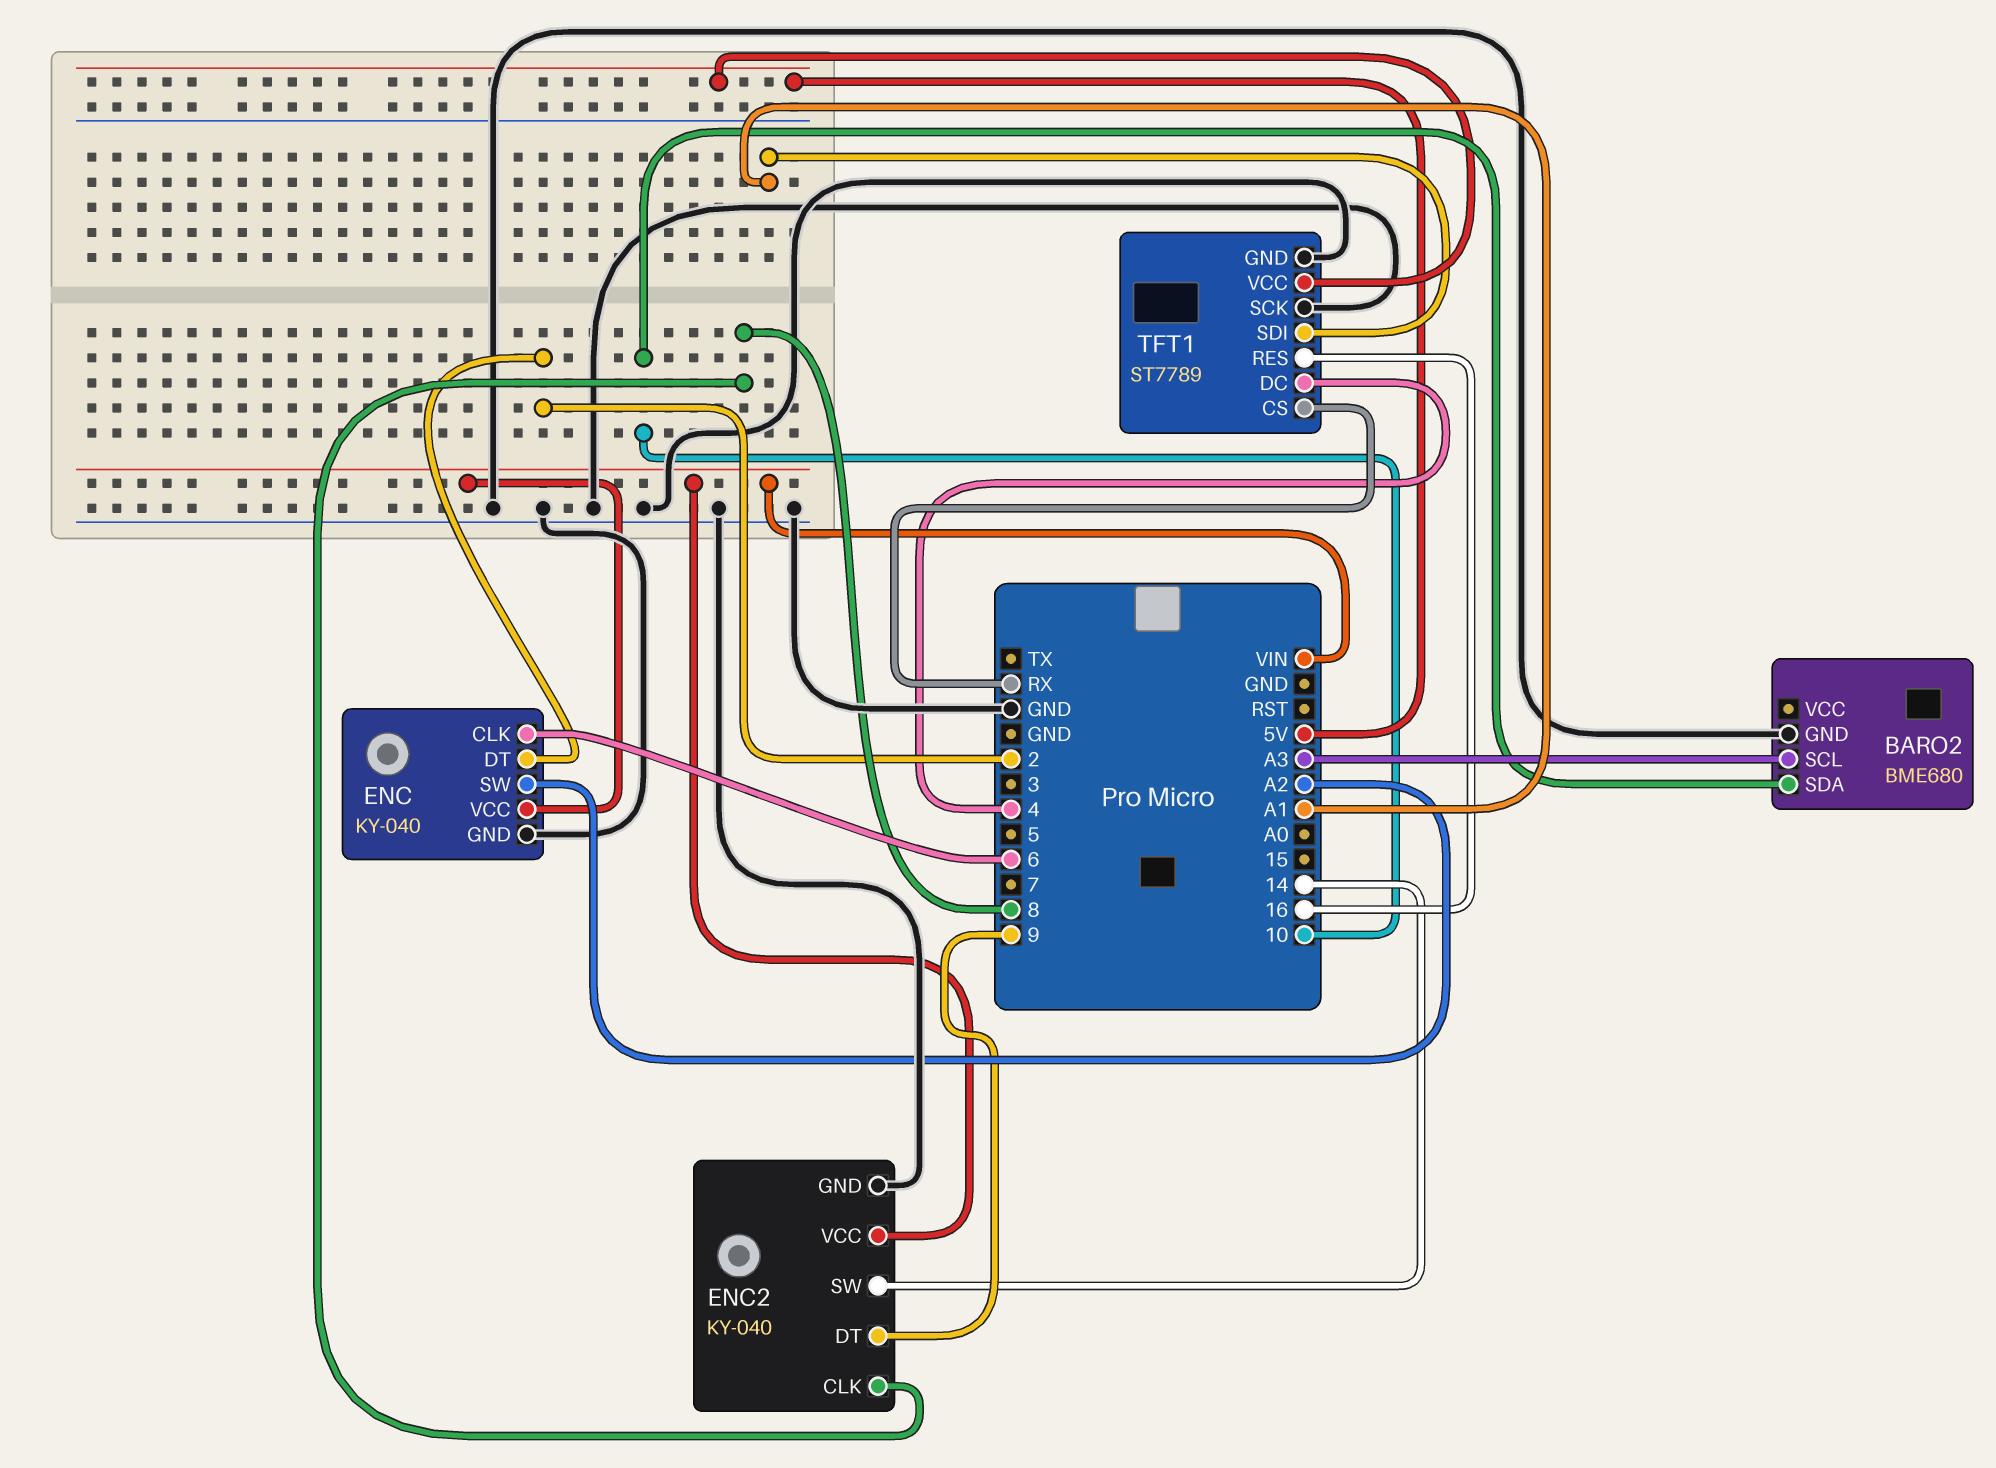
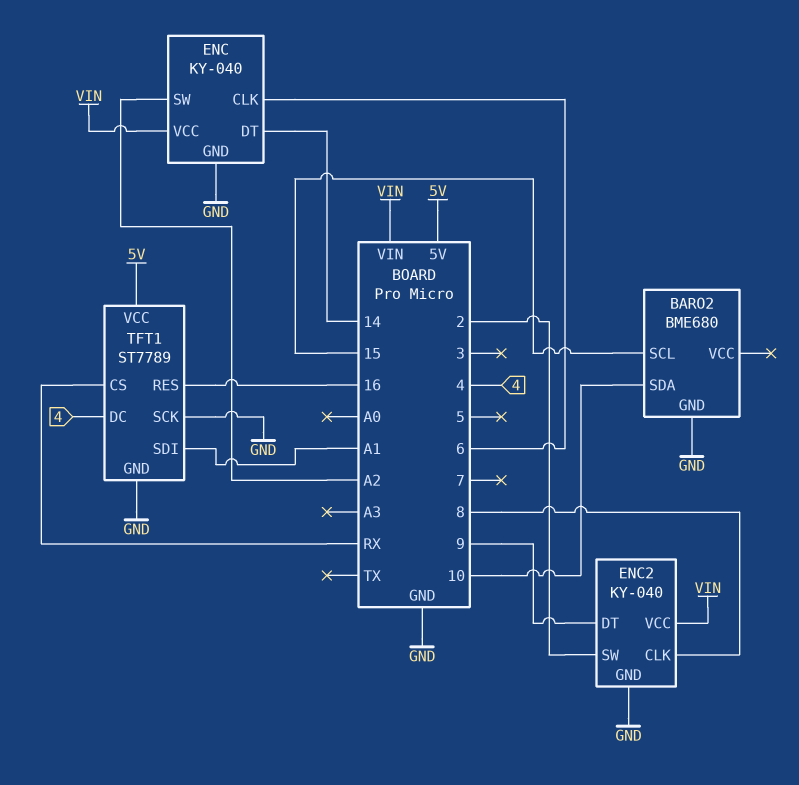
BARO2 pin SCL: A3 -> 15
ENC pin DT: 2 -> 14
ENC2 pin SW: 14 -> 2

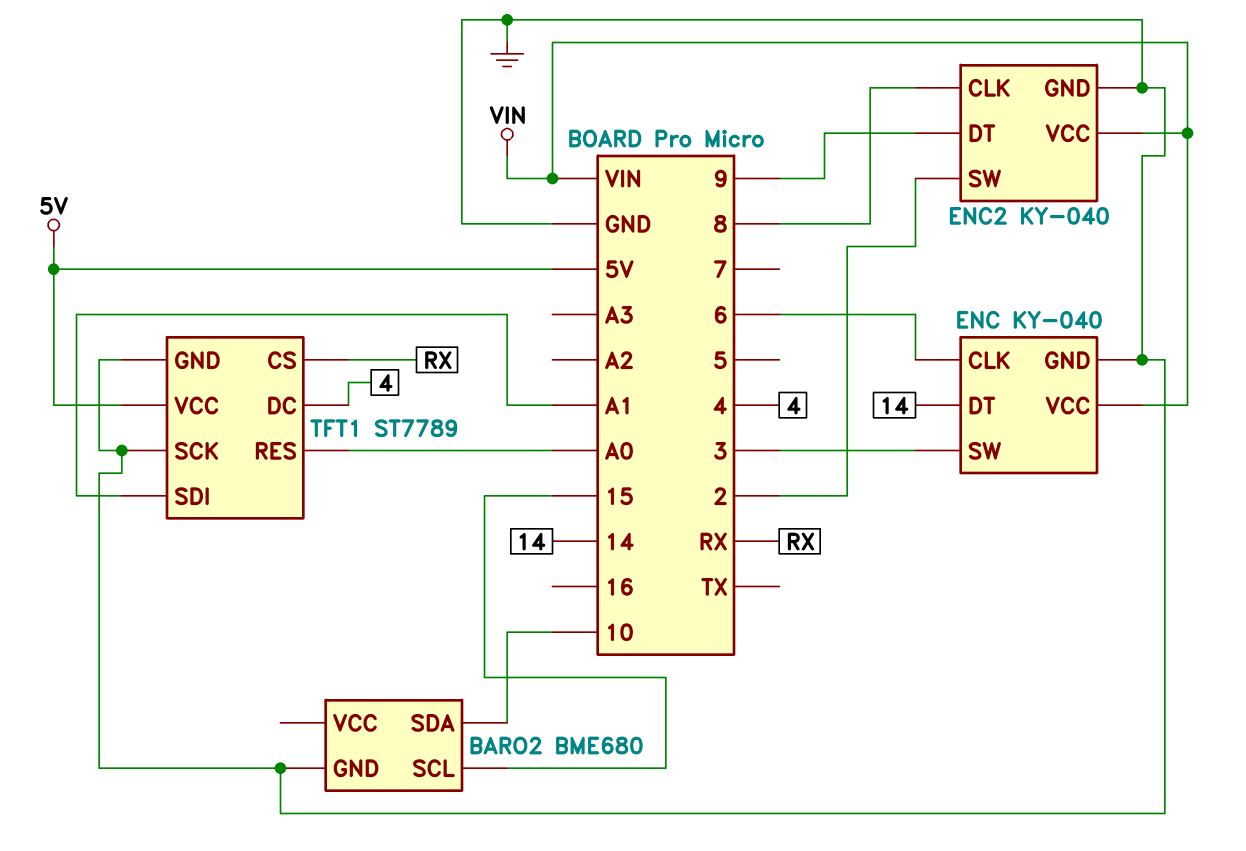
ENC pin SW: A2 -> 3
TFT1 pin RES: 16 -> A0

